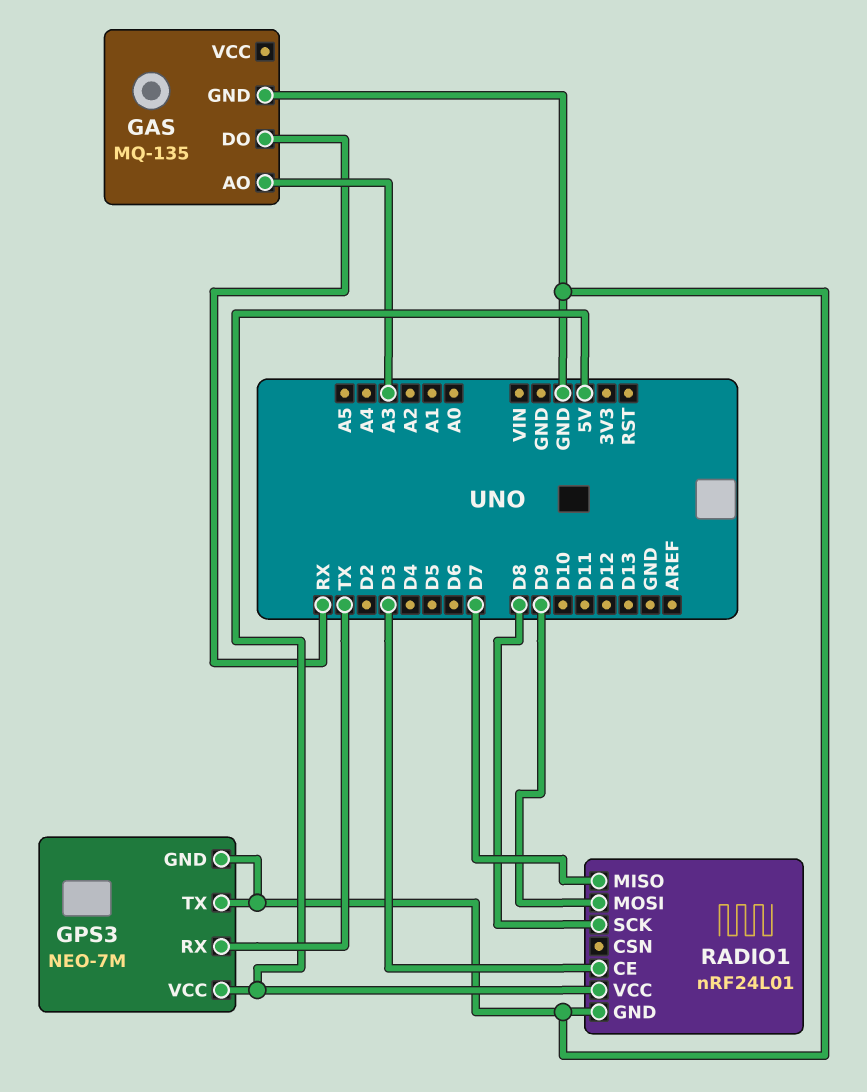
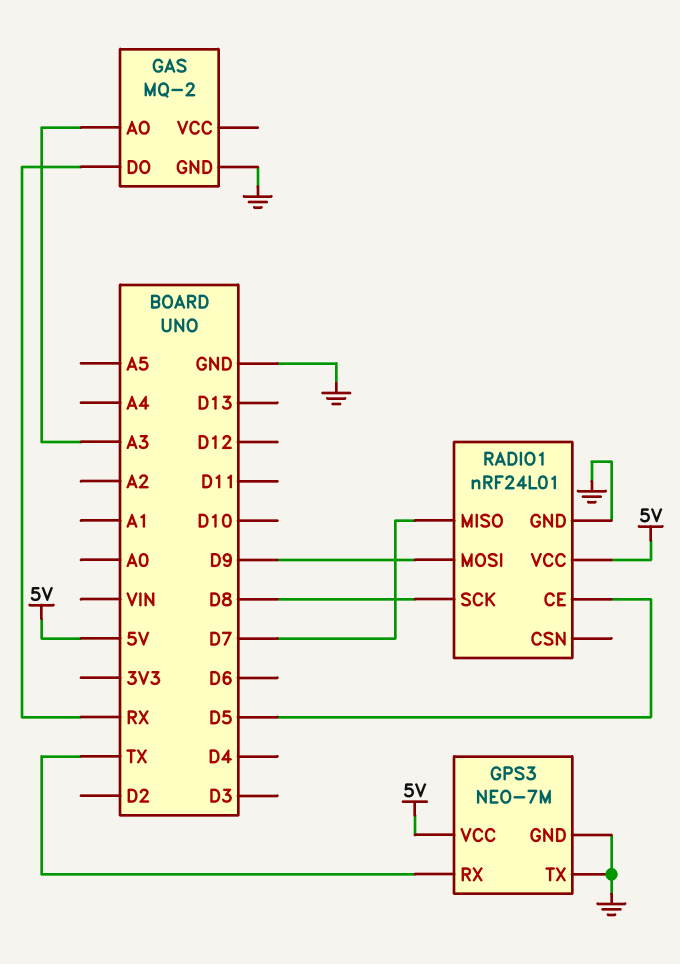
GAS: MQ-135 -> MQ-2
RADIO1 pin CE: D3 -> D5

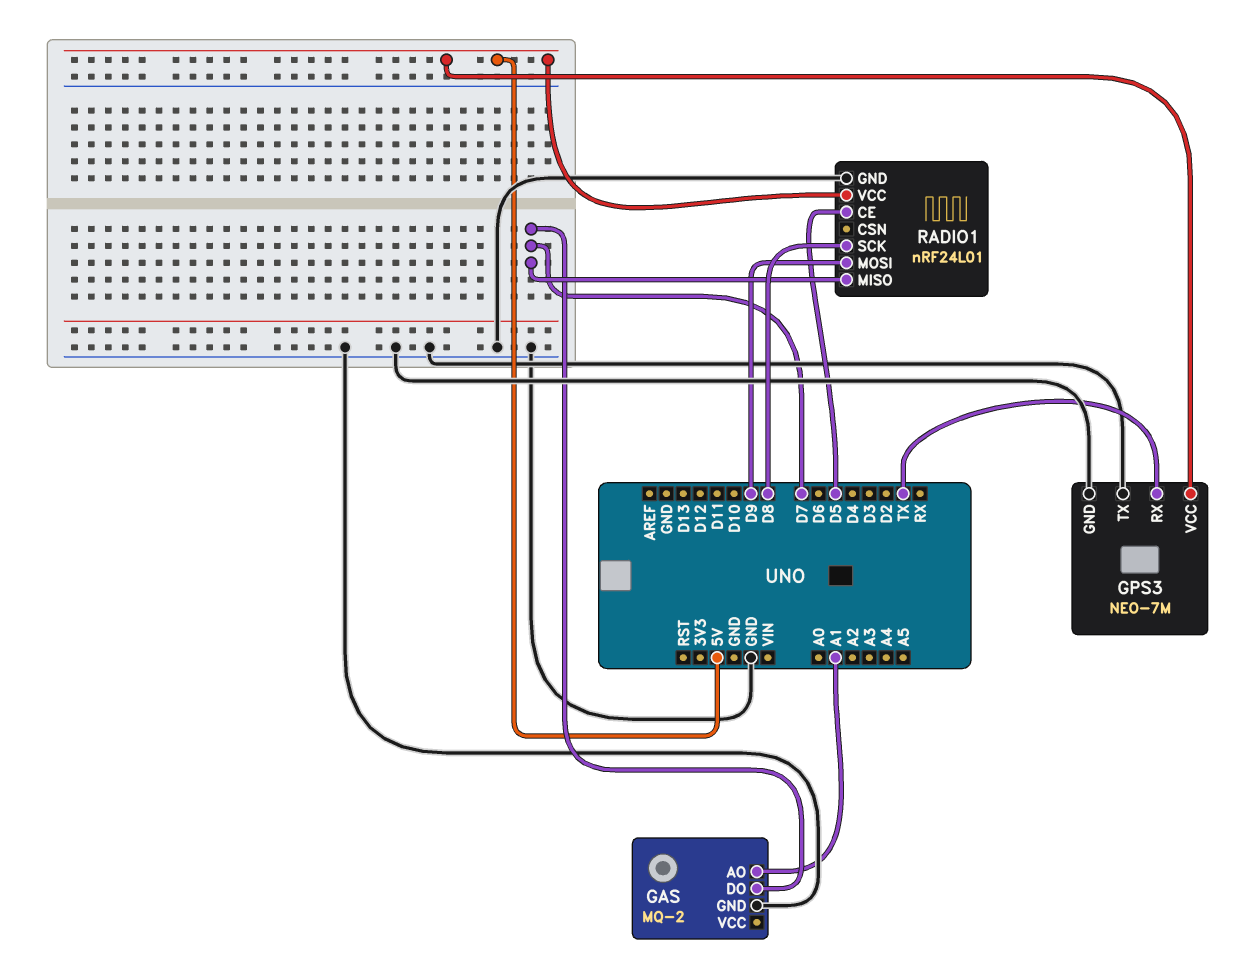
GAS pin AO: A3 -> A1
GAS pin DO: RX -> D7

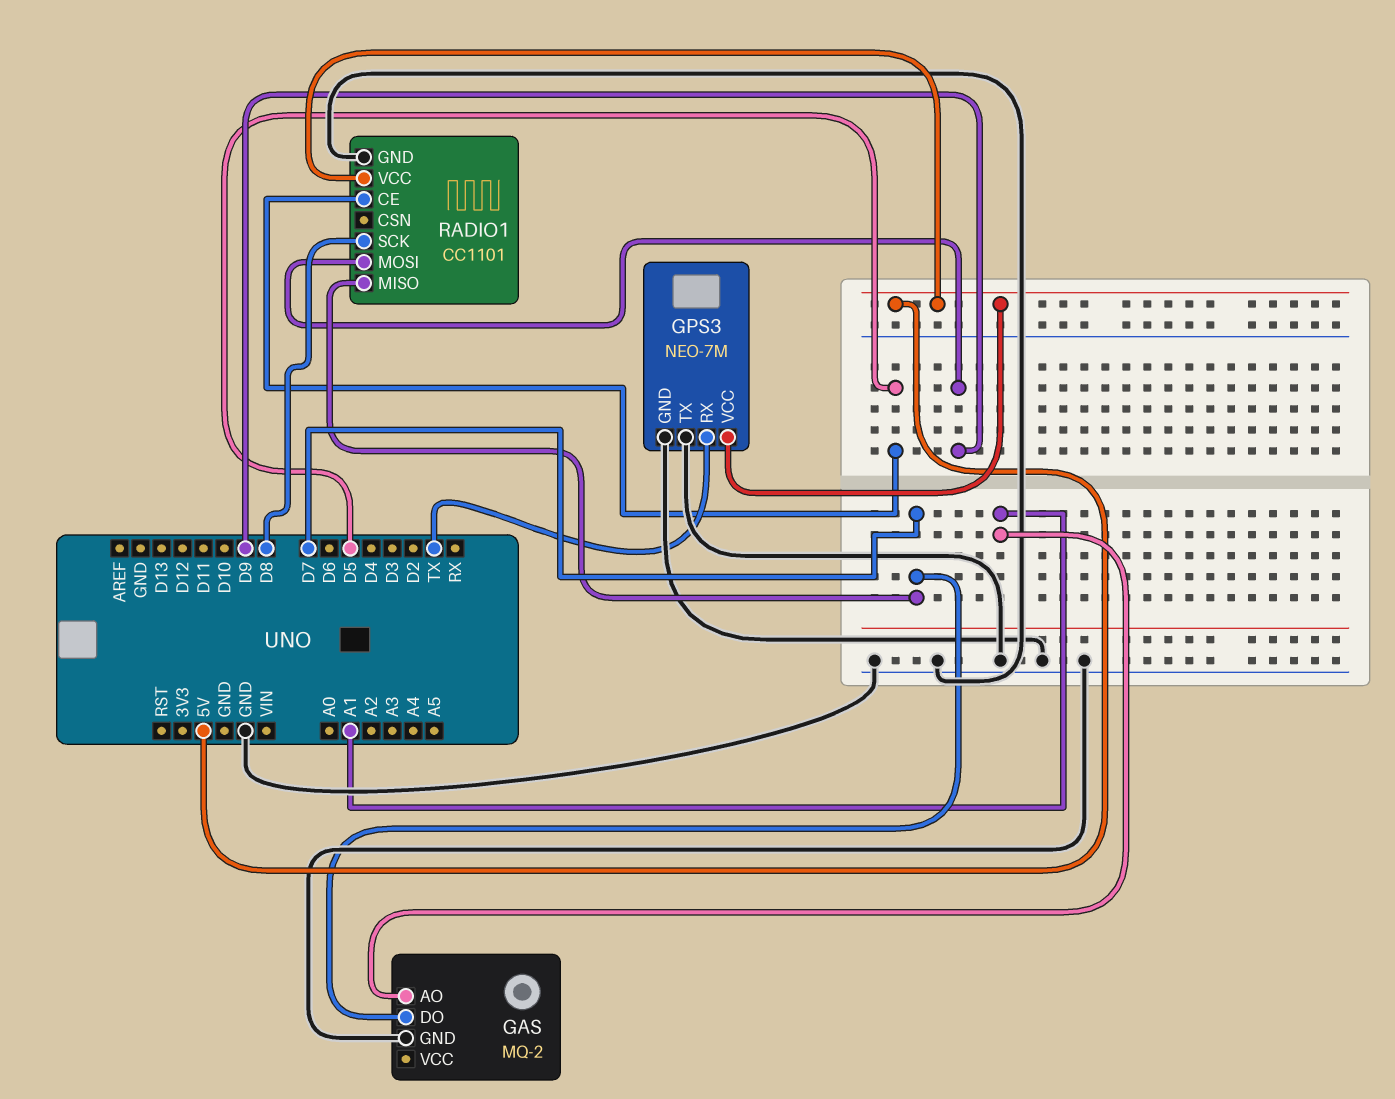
RADIO1: nRF24L01 -> CC1101

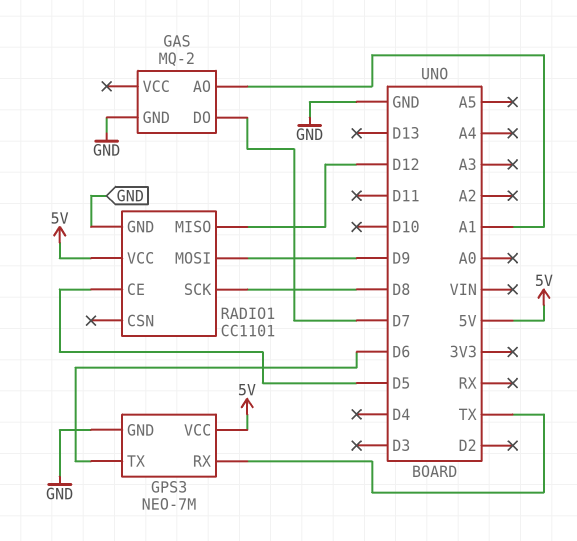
GPS3 pin TX: GND -> D6
RADIO1 pin MISO: D7 -> D12

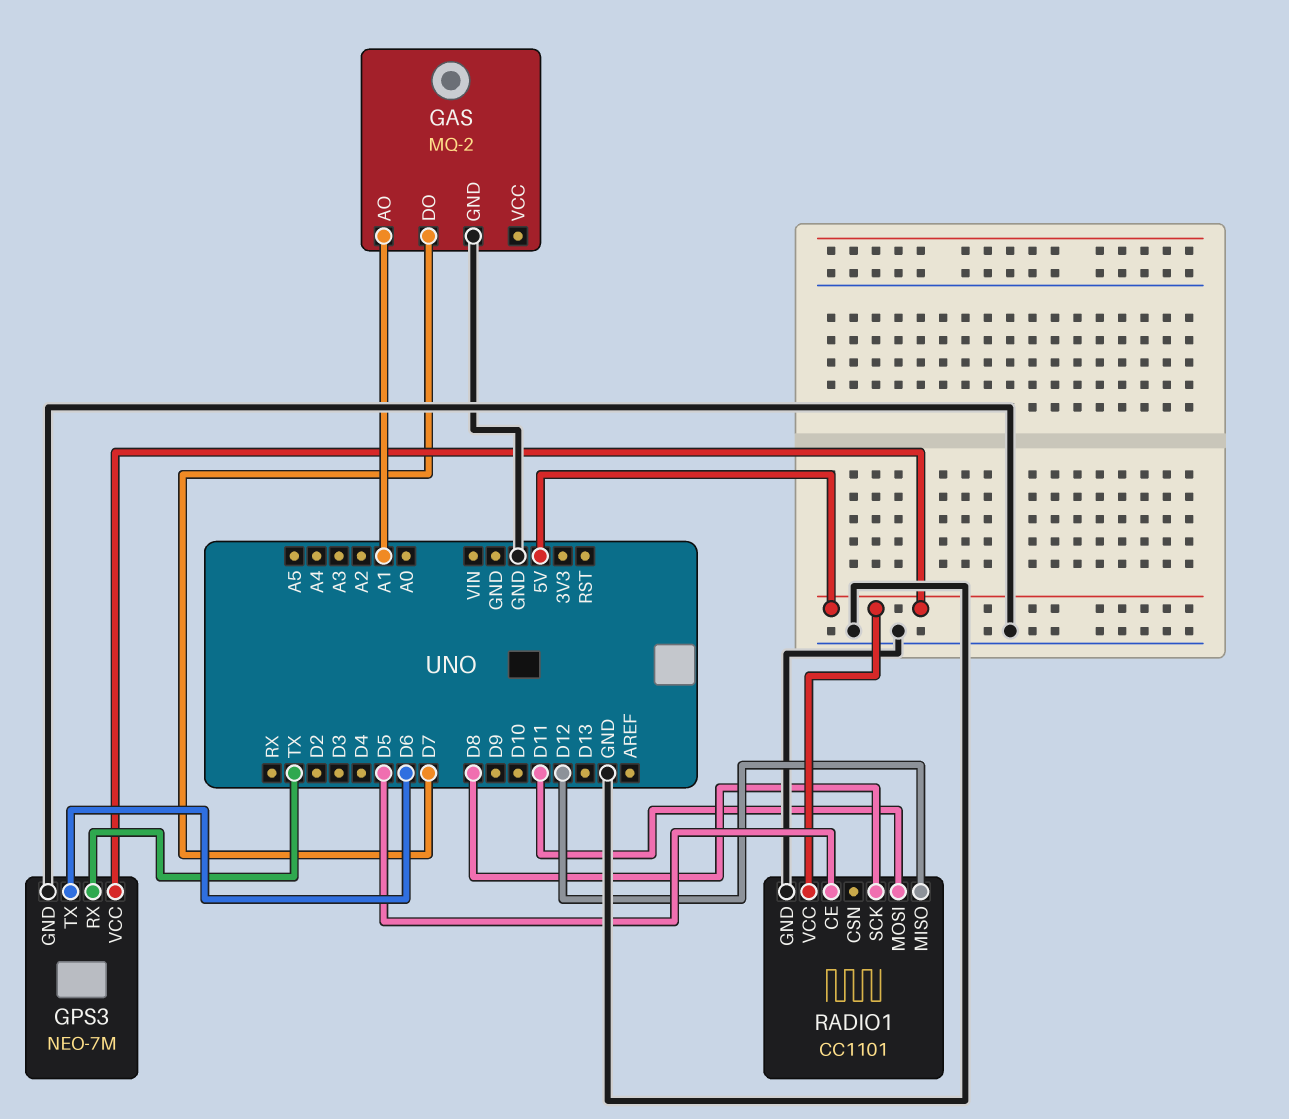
RADIO1 pin MOSI: D9 -> D11

